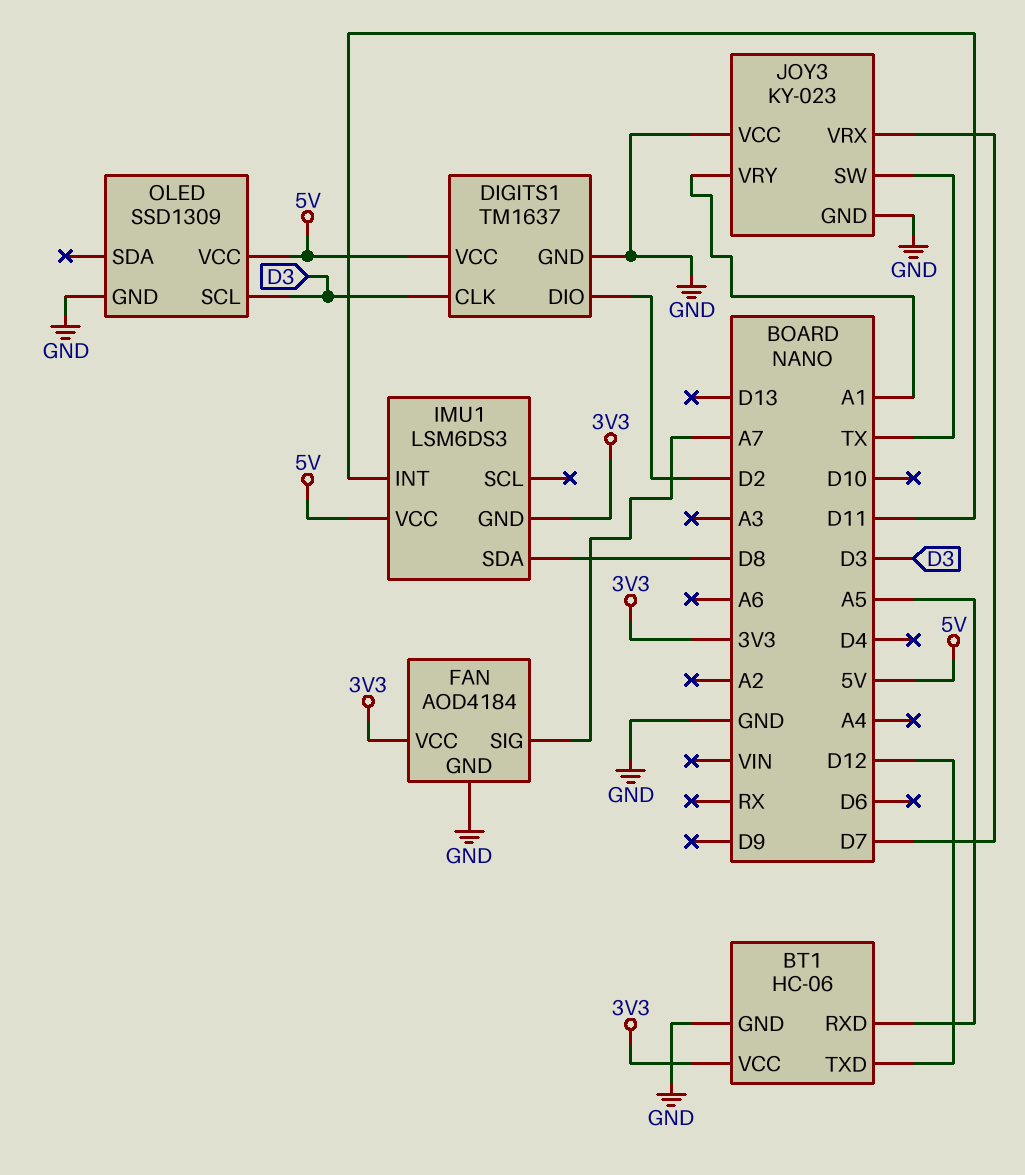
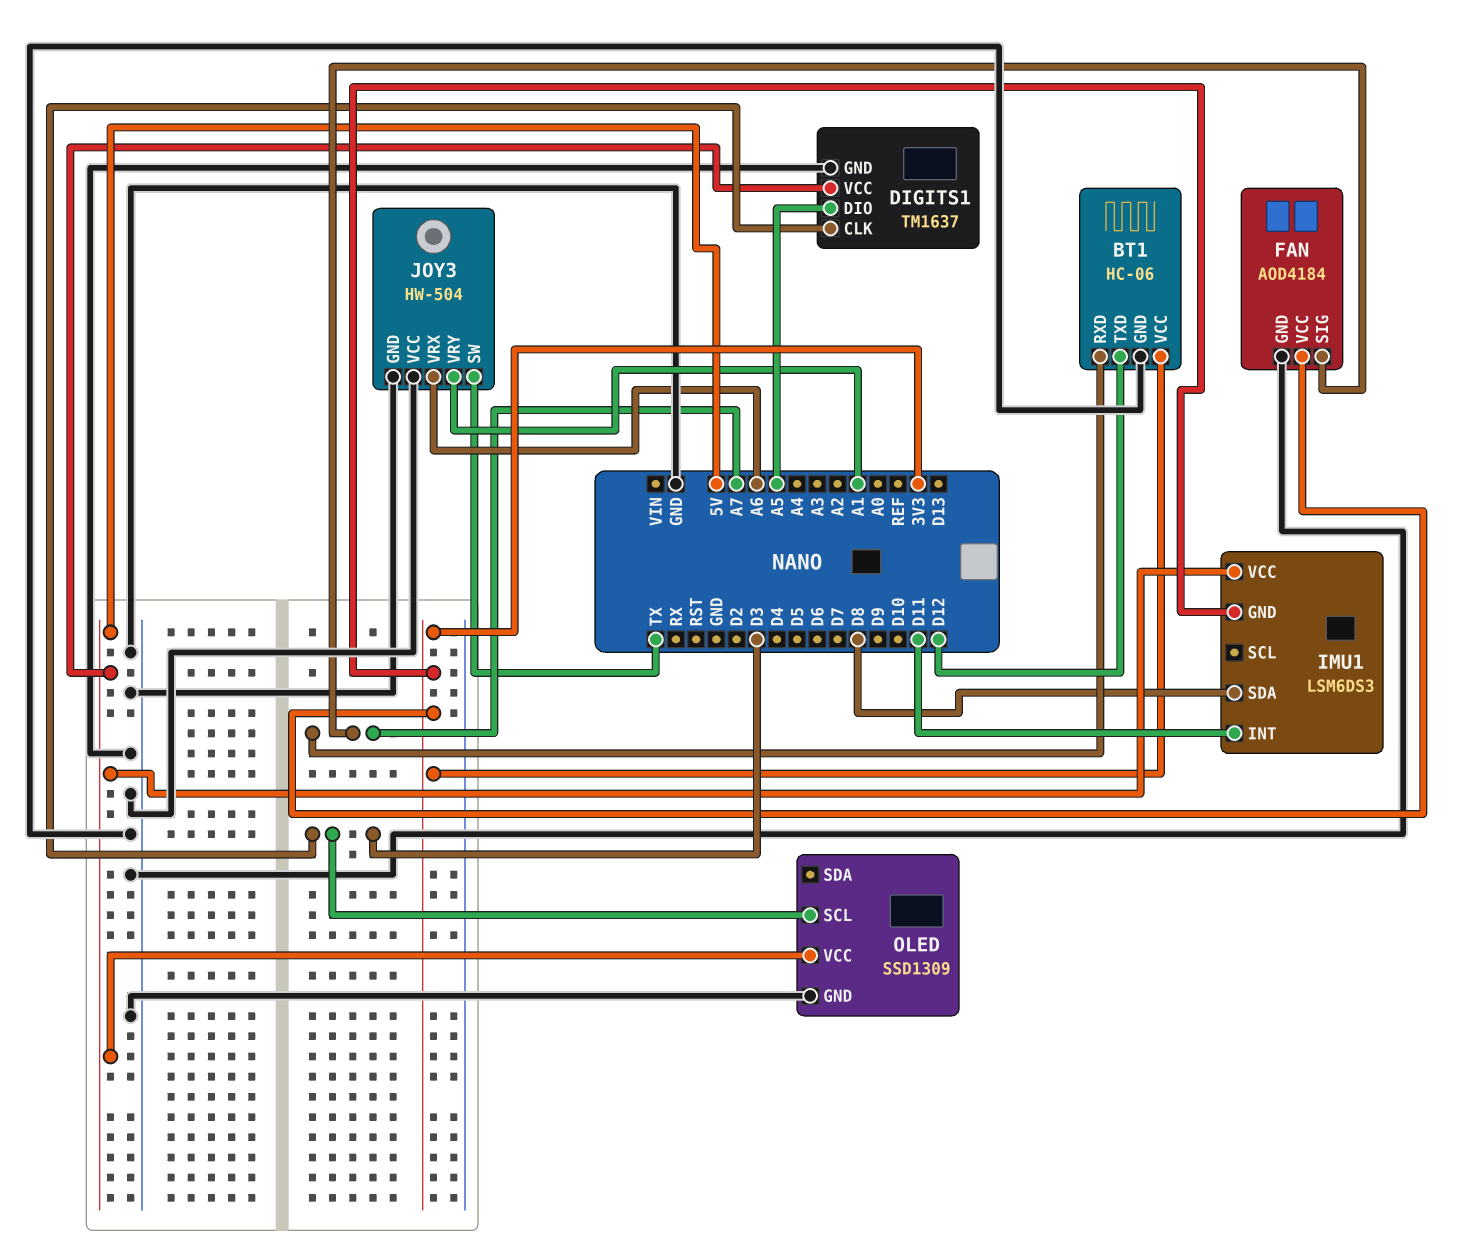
BT1 pin RXD: A5 -> A7
DIGITS1 pin DIO: D2 -> A5
JOY3: KY-023 -> HW-504
JOY3 pin VRX: D7 -> A6

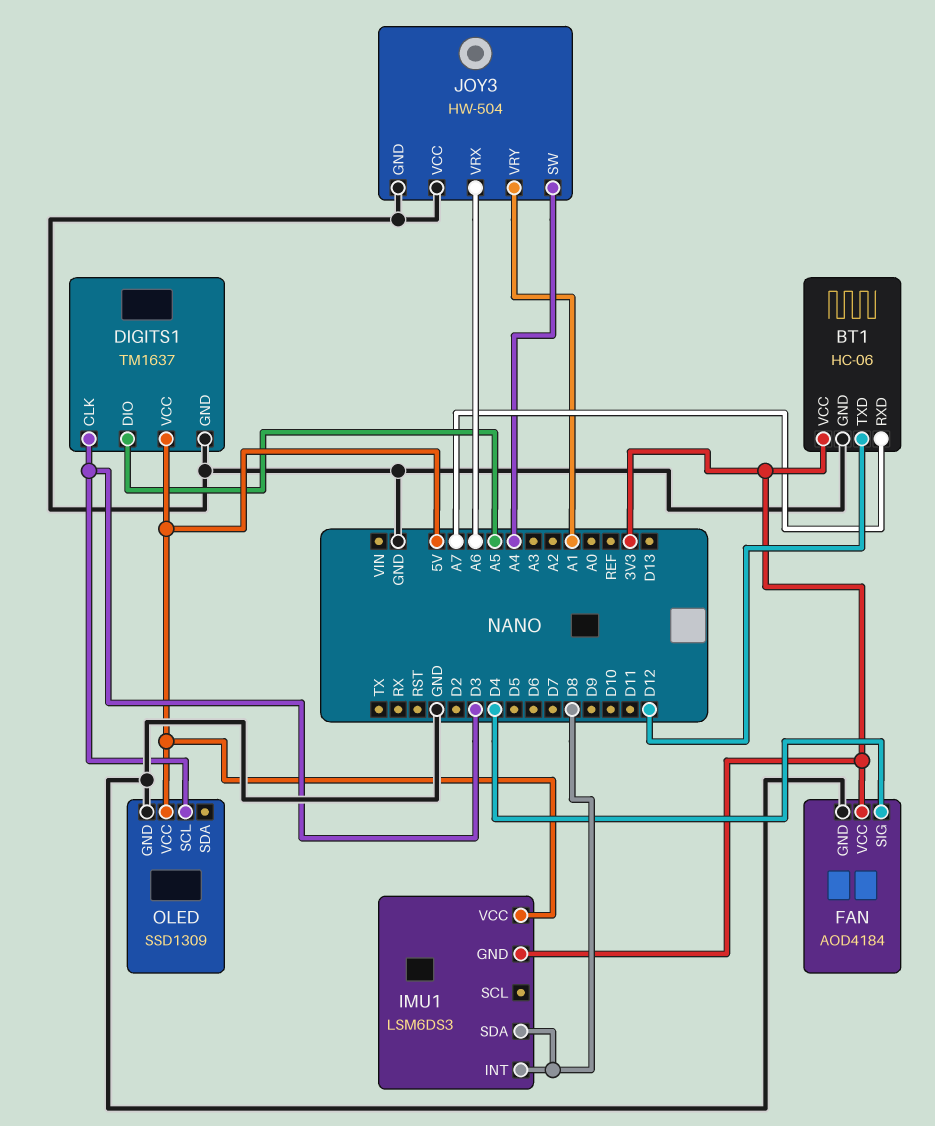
FAN pin SIG: A7 -> D4
IMU1 pin INT: D11 -> D8
JOY3 pin SW: TX -> A4

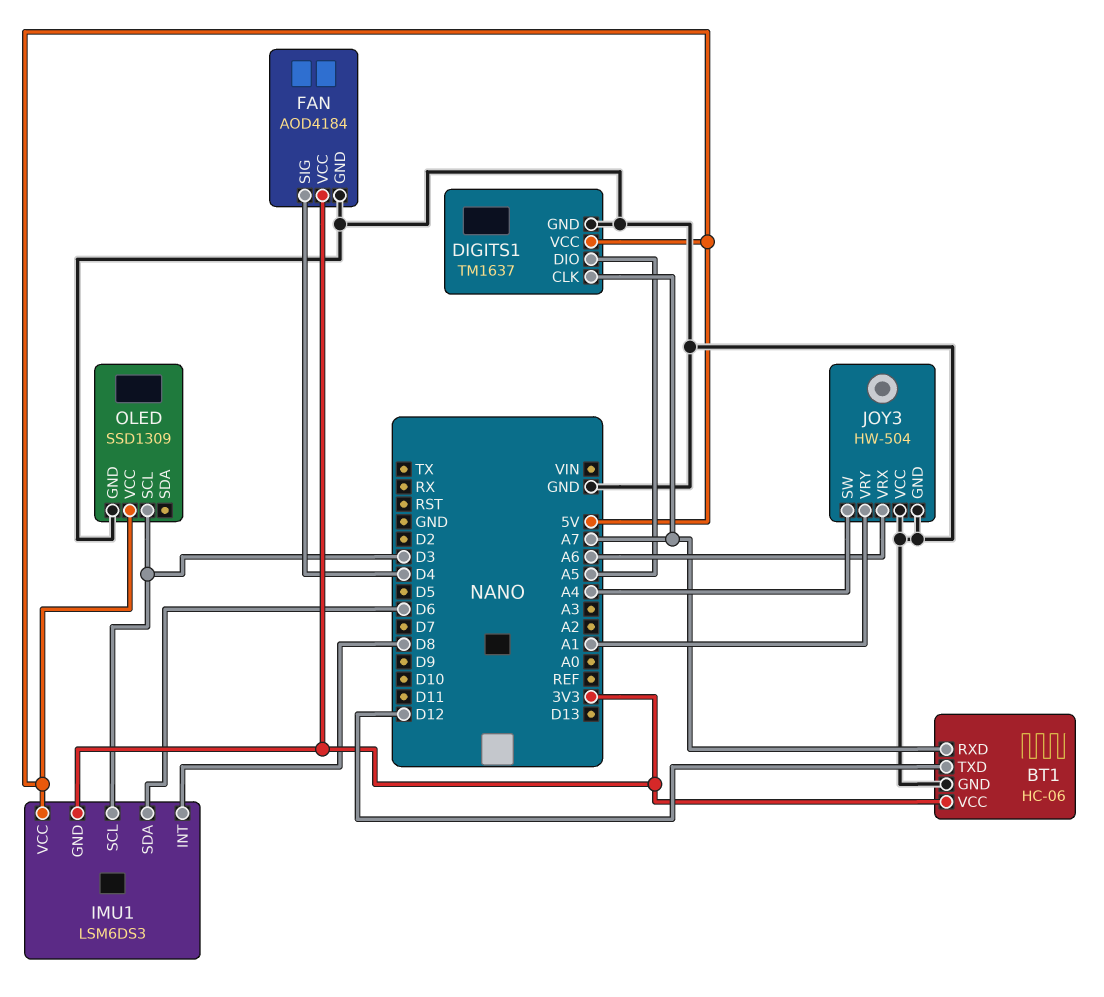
DIGITS1 pin CLK: D3 -> A7
IMU1 pin SCL: none -> D3
IMU1 pin SDA: D8 -> D6

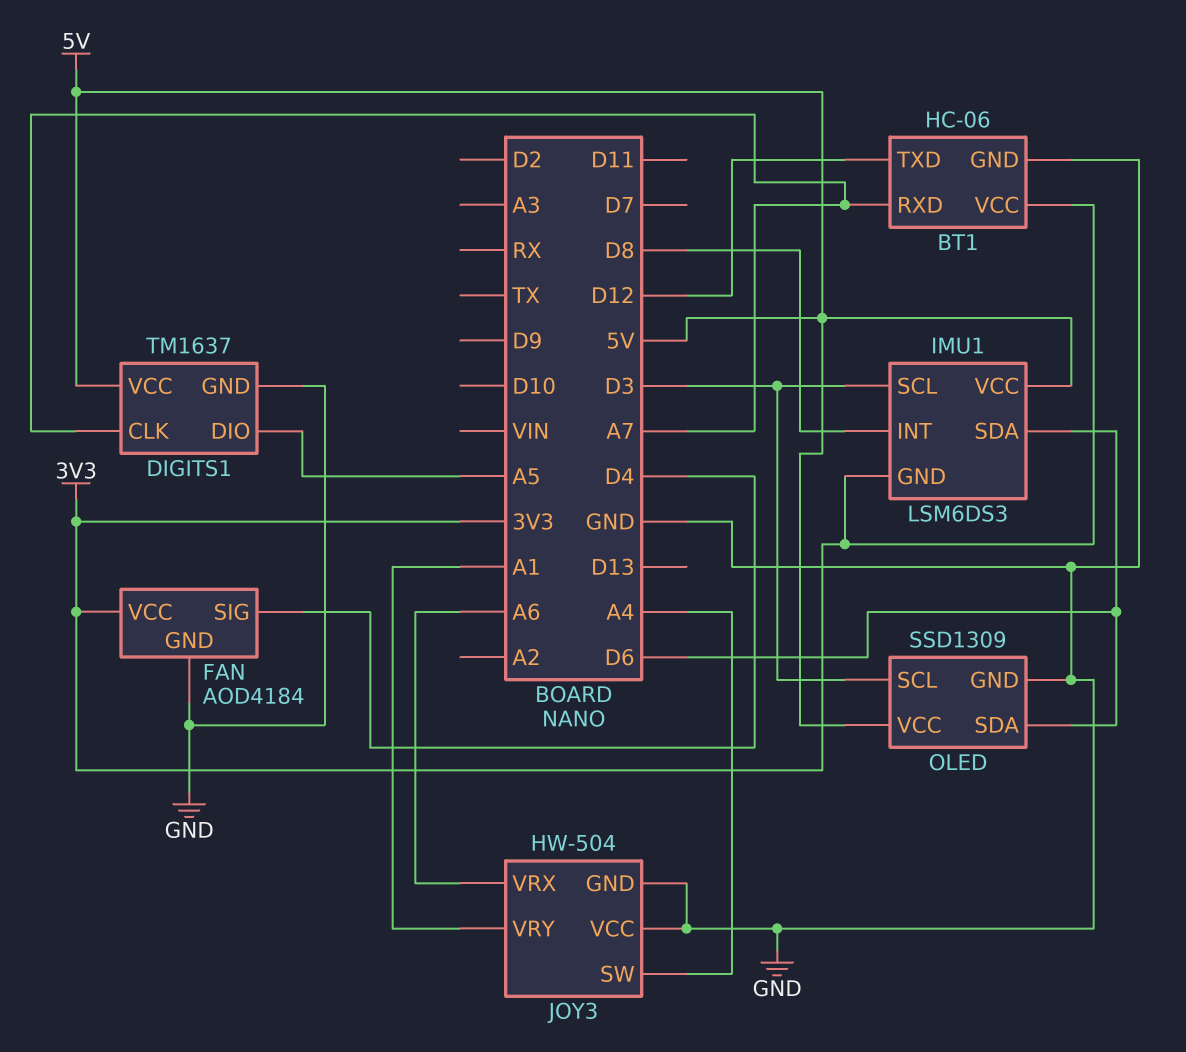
OLED pin SDA: none -> D6

